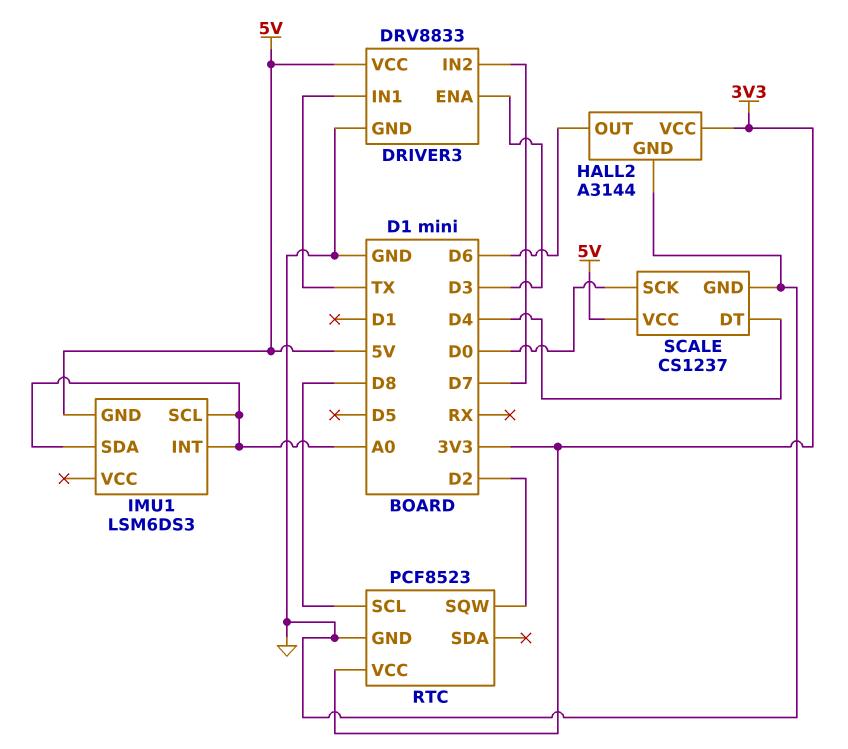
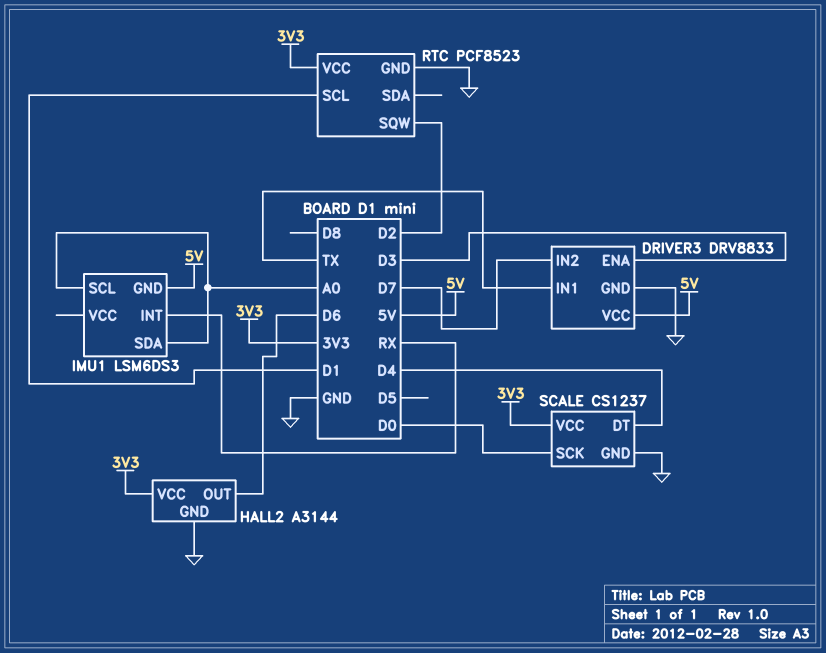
IMU1 pin INT: A0 -> RX
RTC pin SCL: D8 -> D1
SCALE pin VCC: 5V -> 3V3

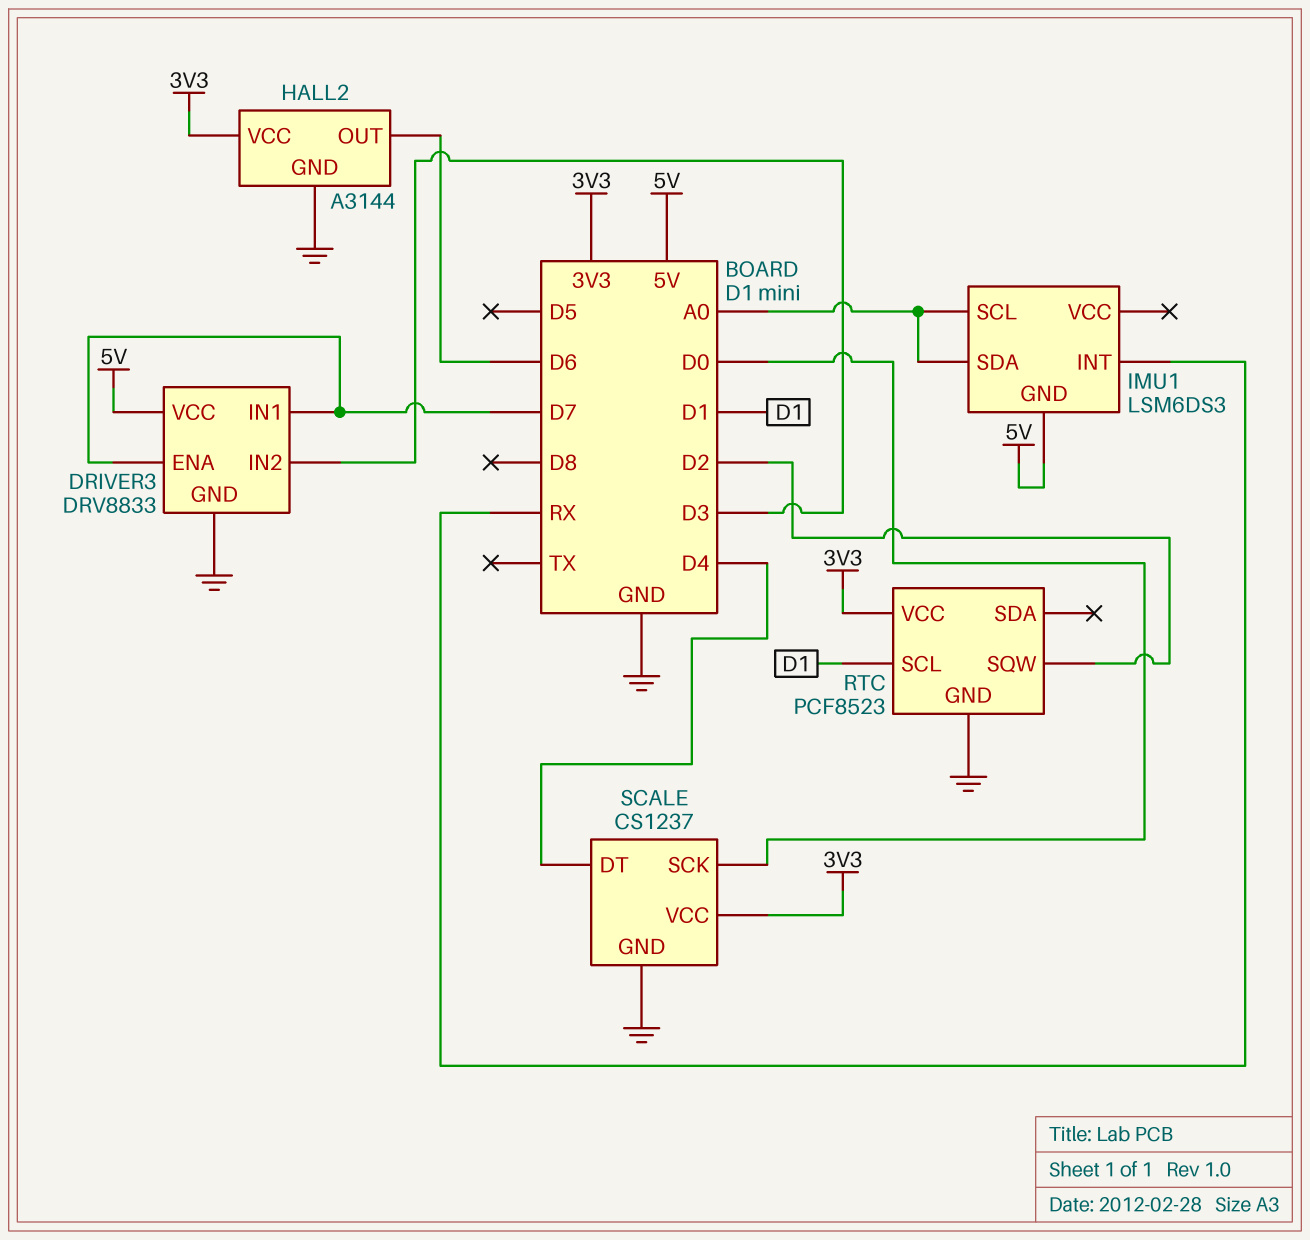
DRIVER3 pin ENA: D3 -> D7
DRIVER3 pin IN1: TX -> D7
DRIVER3 pin IN2: D7 -> D3

